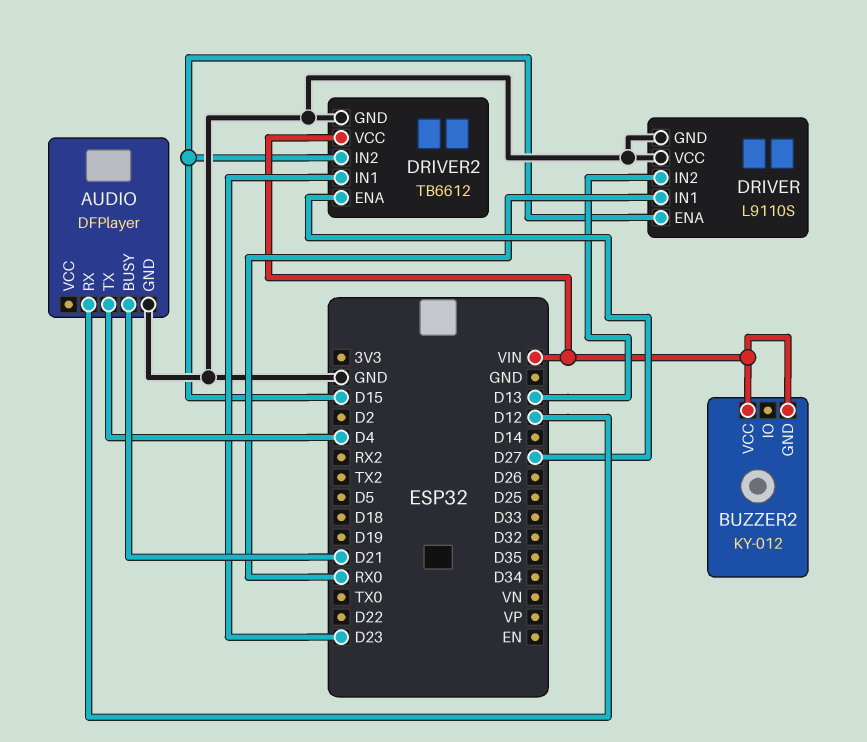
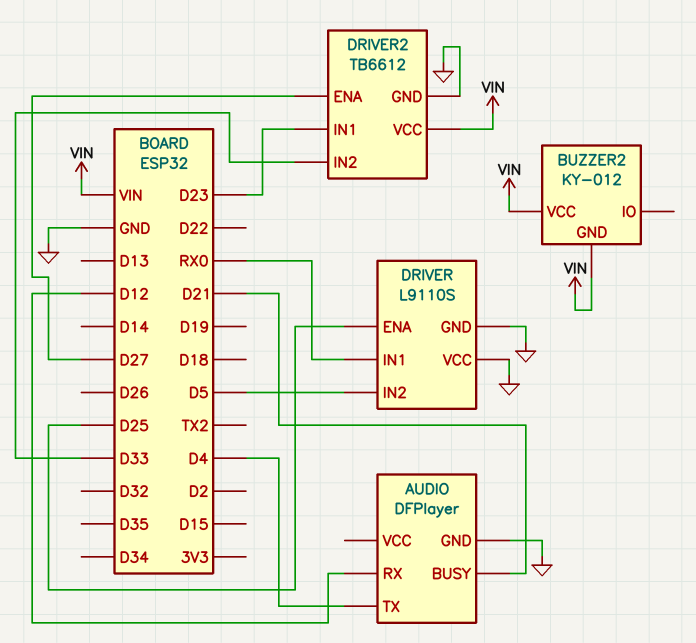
DRIVER pin ENA: D15 -> D25
DRIVER pin IN2: D13 -> D5
DRIVER2 pin IN2: D15 -> D33

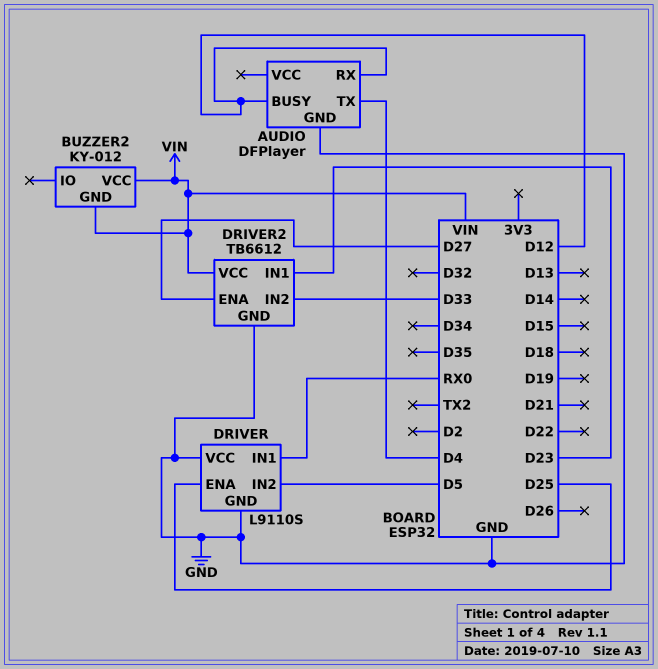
AUDIO pin BUSY: D21 -> D12

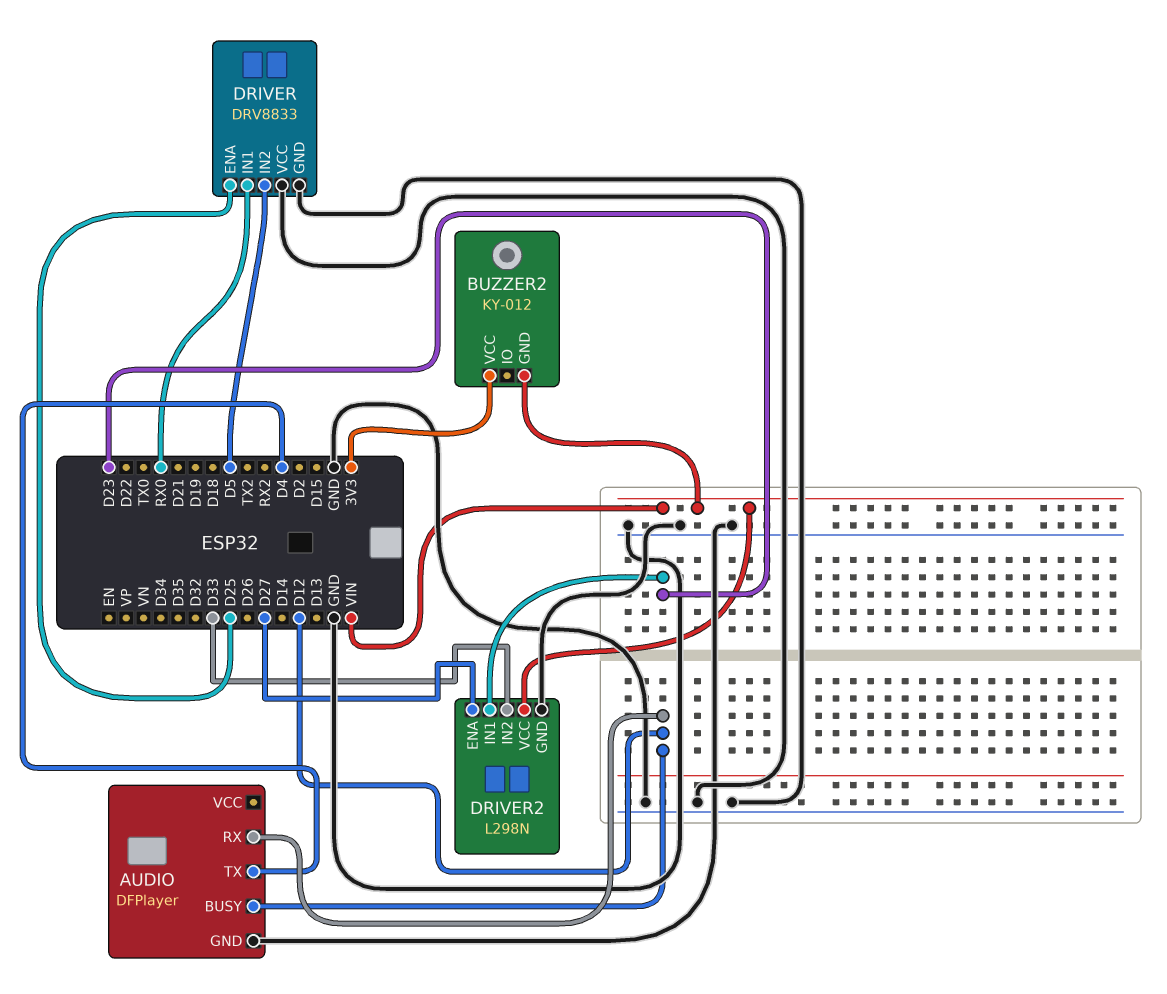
BUZZER2 pin VCC: VIN -> 3V3
DRIVER: L9110S -> DRV8833
DRIVER2: TB6612 -> L298N

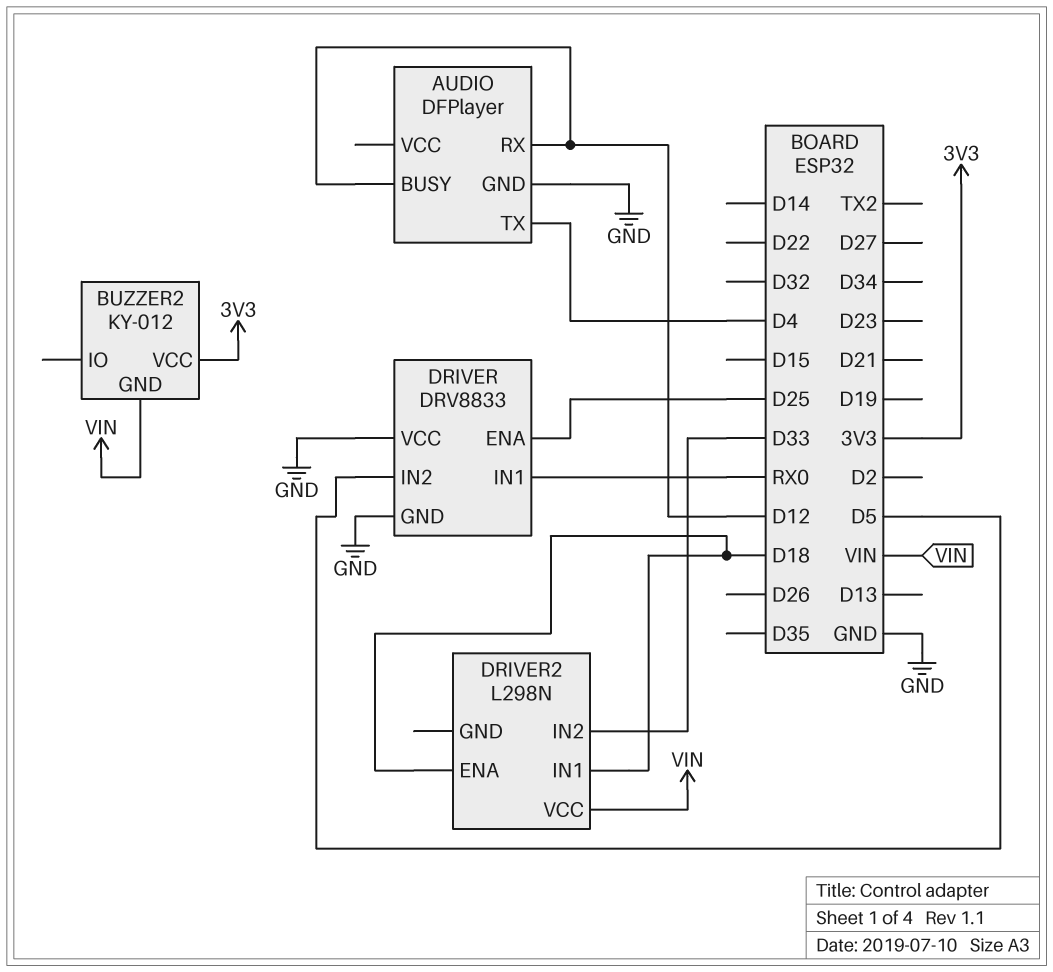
DRIVER2 pin ENA: D27 -> D18
DRIVER2 pin GND: GND -> none
DRIVER2 pin IN1: D23 -> D18

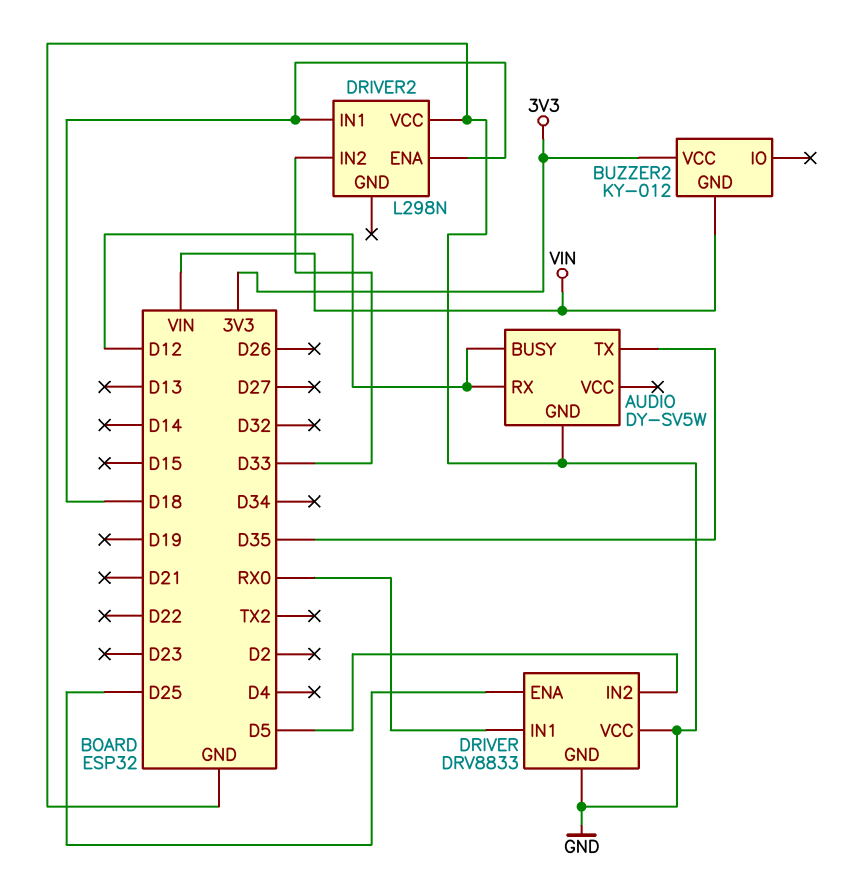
AUDIO: DFPlayer -> DY-SV5W
AUDIO pin TX: D4 -> D35
DRIVER2 pin VCC: VIN -> GND

